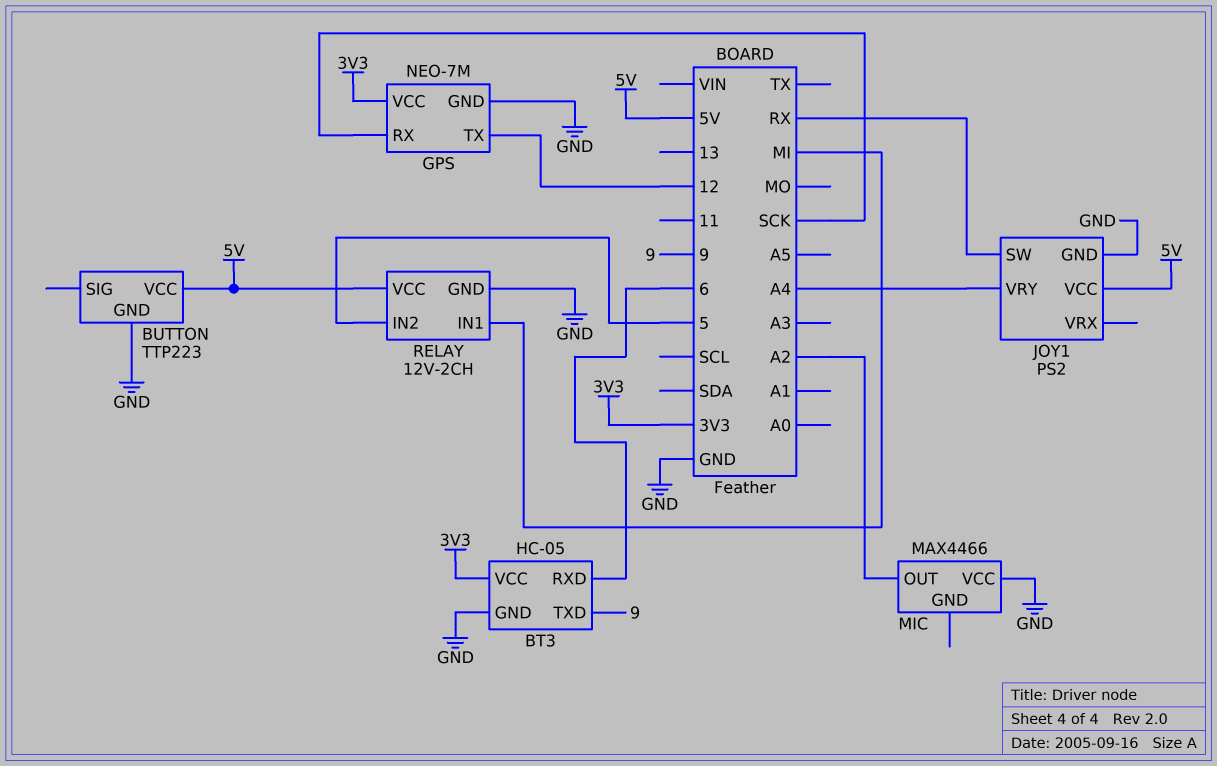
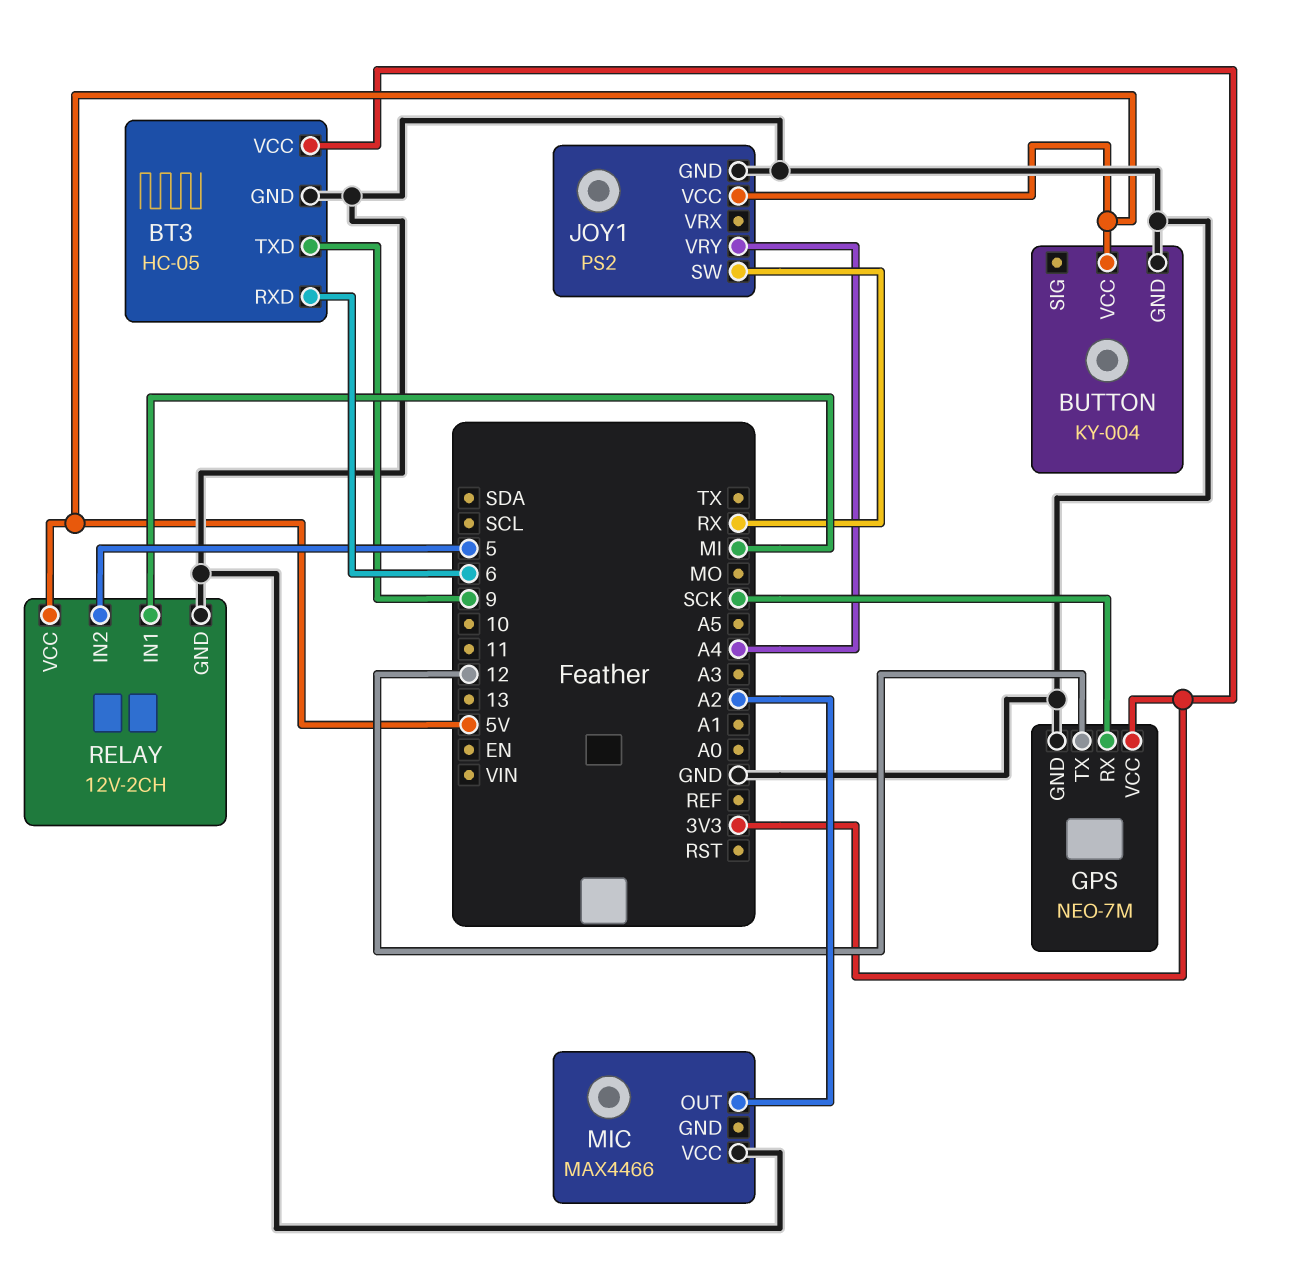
BUTTON: TTP223 -> KY-004

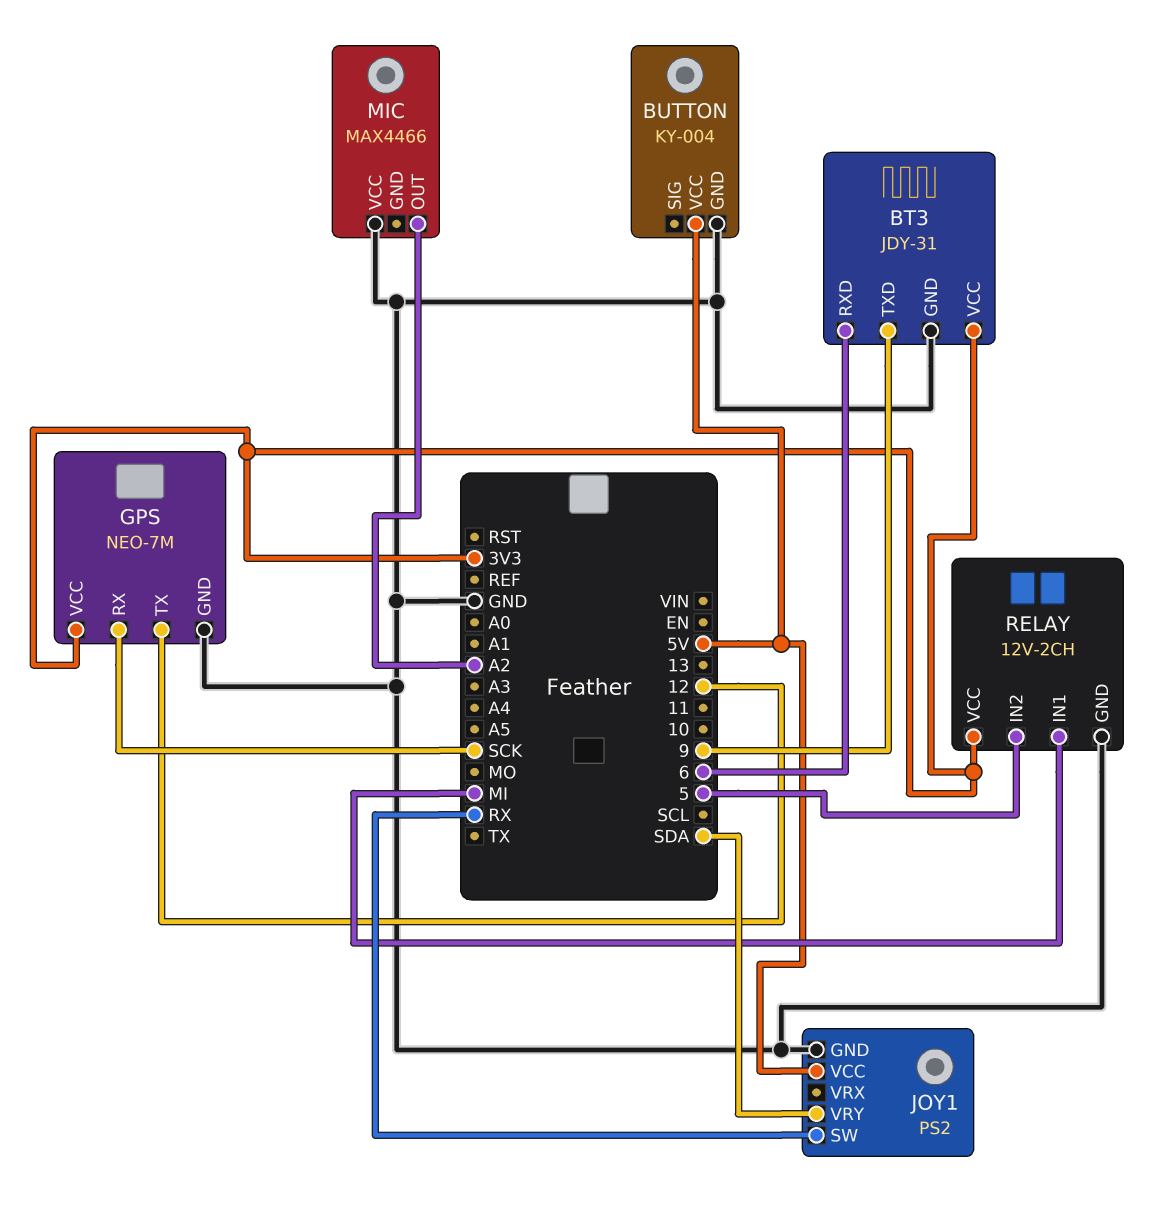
BT3: HC-05 -> JDY-31
JOY1 pin VRY: A4 -> SDA
RELAY pin VCC: 5V -> 3V3

